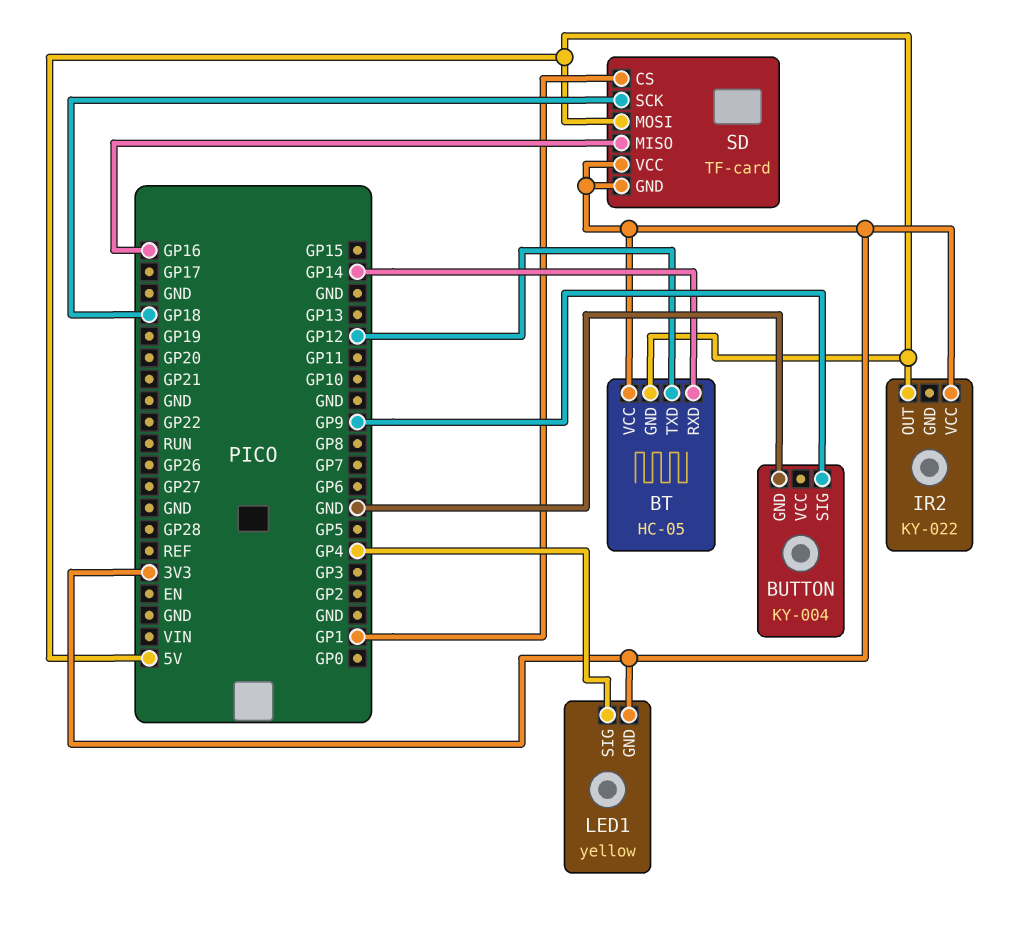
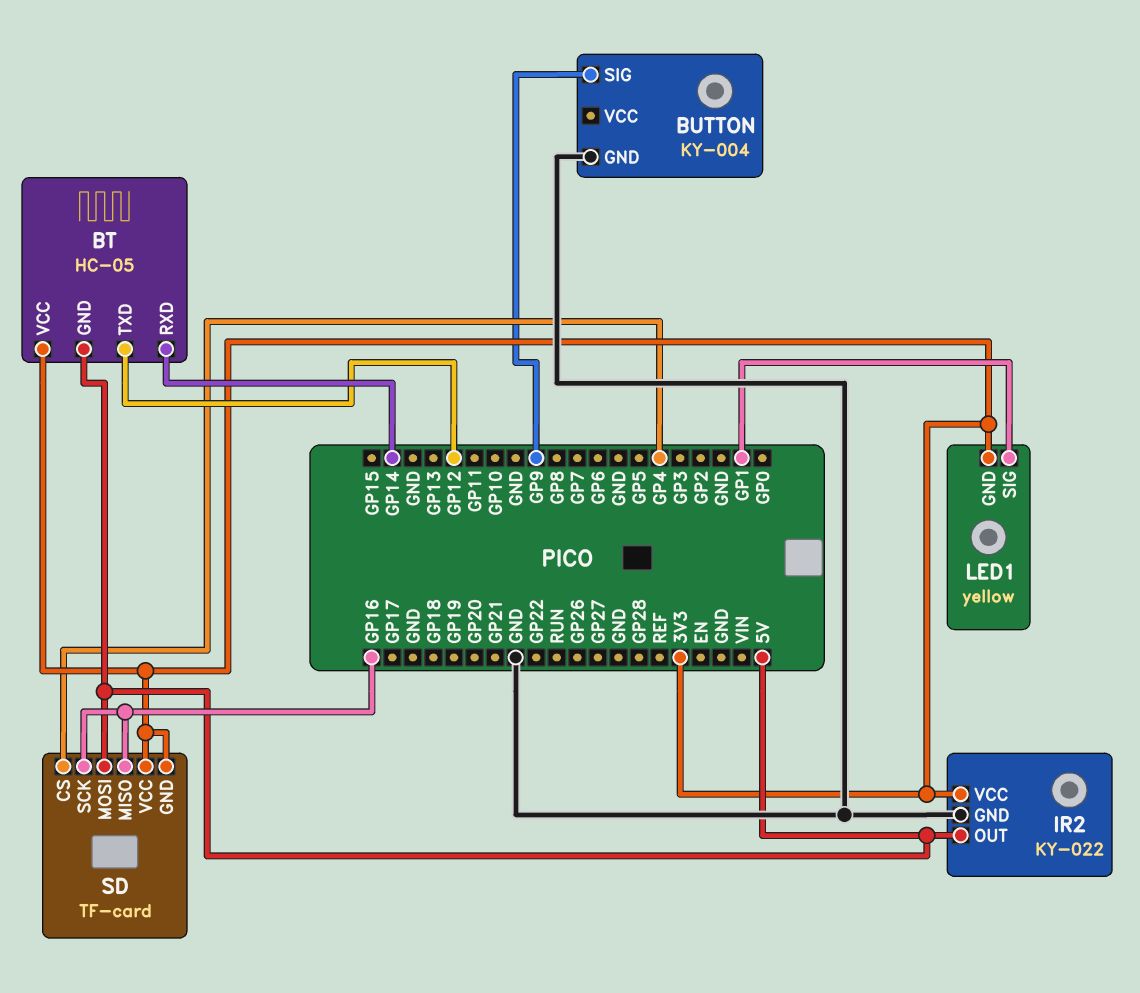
IR2 pin GND: none -> GND
LED1 pin SIG: GP4 -> GP1
SD pin CS: GP1 -> GP4
SD pin SCK: GP18 -> GP16

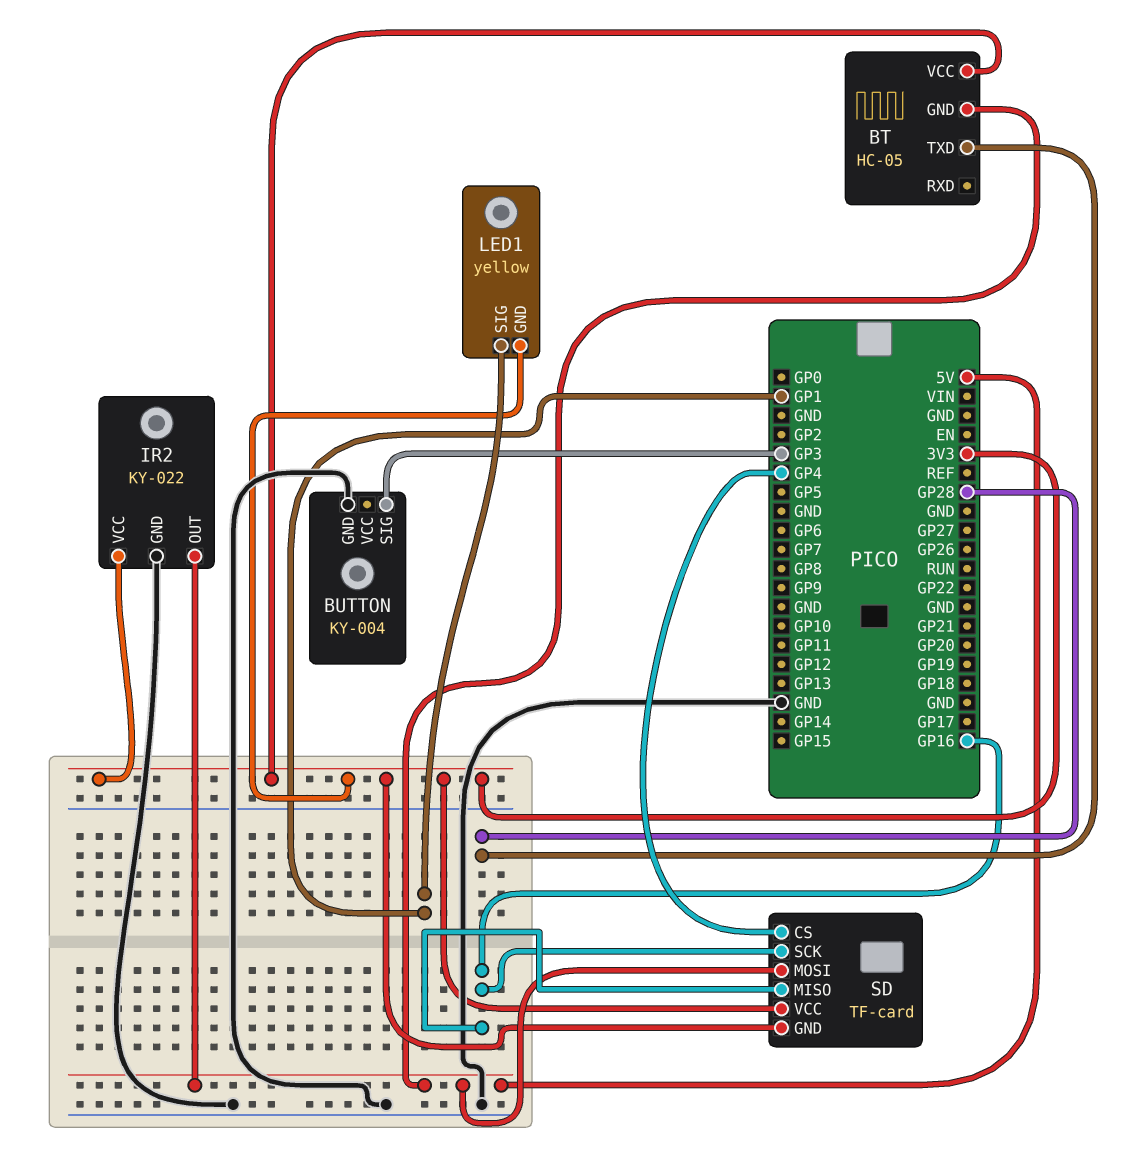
BT pin RXD: GP14 -> none
BT pin TXD: GP12 -> GP28
BUTTON pin SIG: GP9 -> GP3

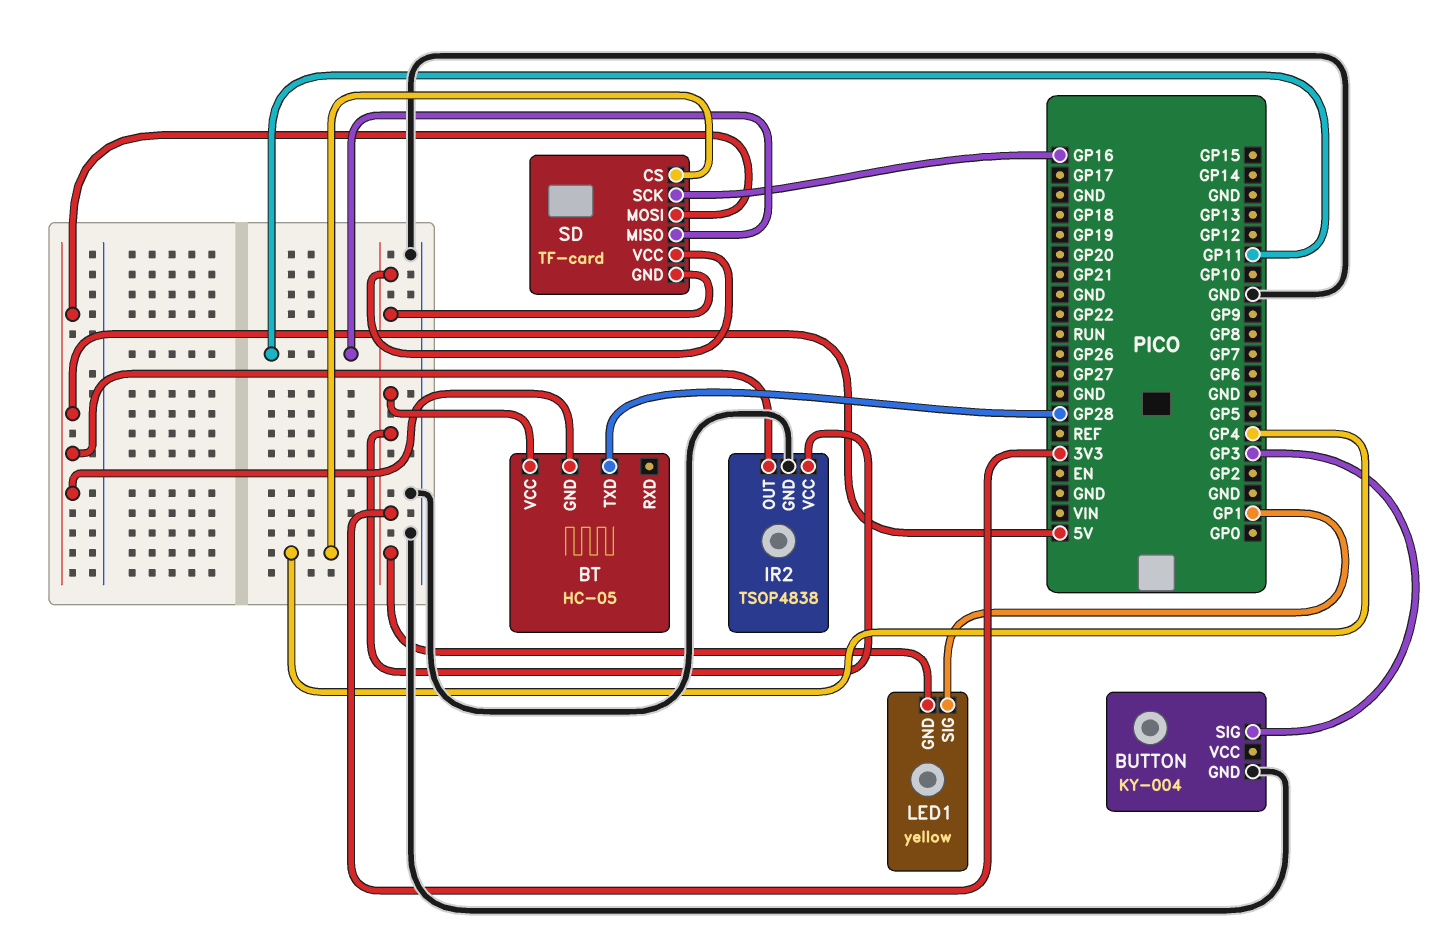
IR2: KY-022 -> TSOP4838
SD pin MISO: GP16 -> GP11

